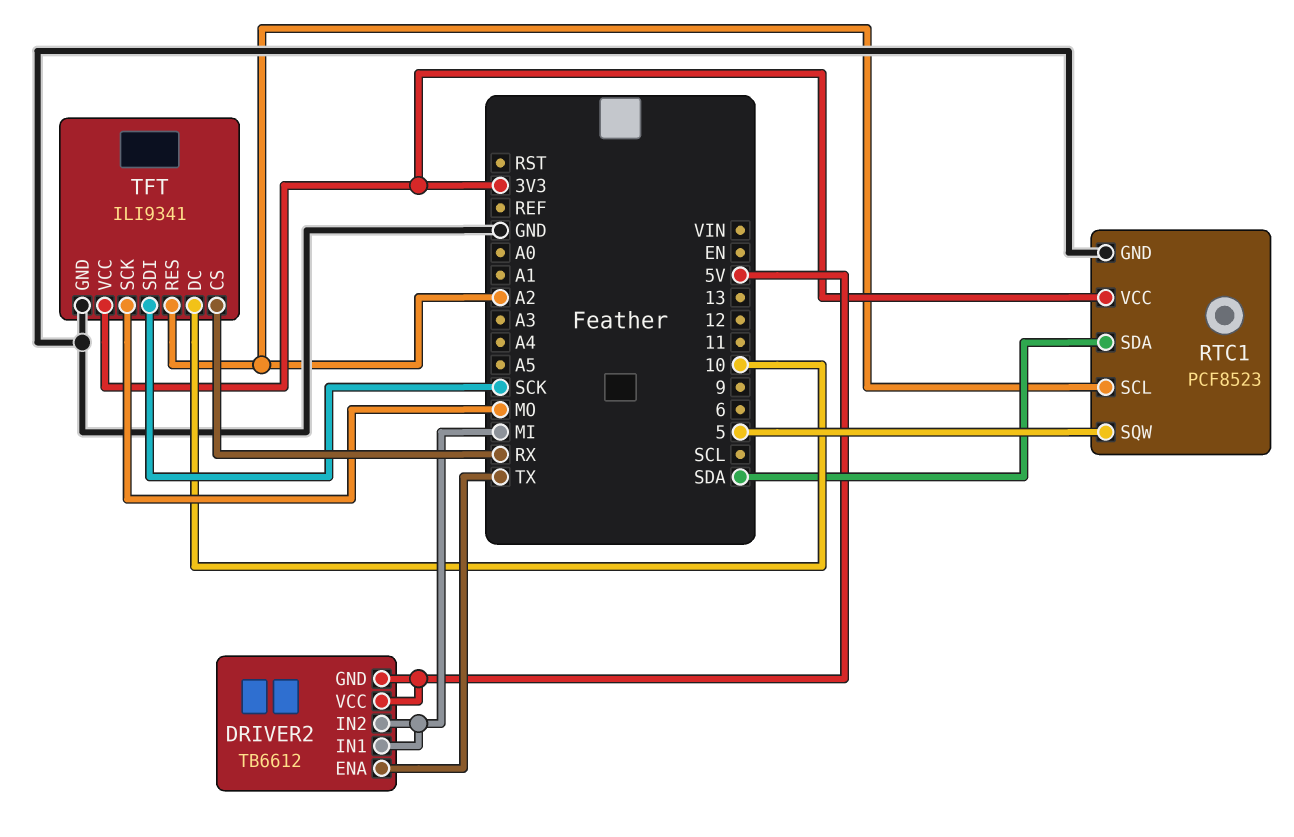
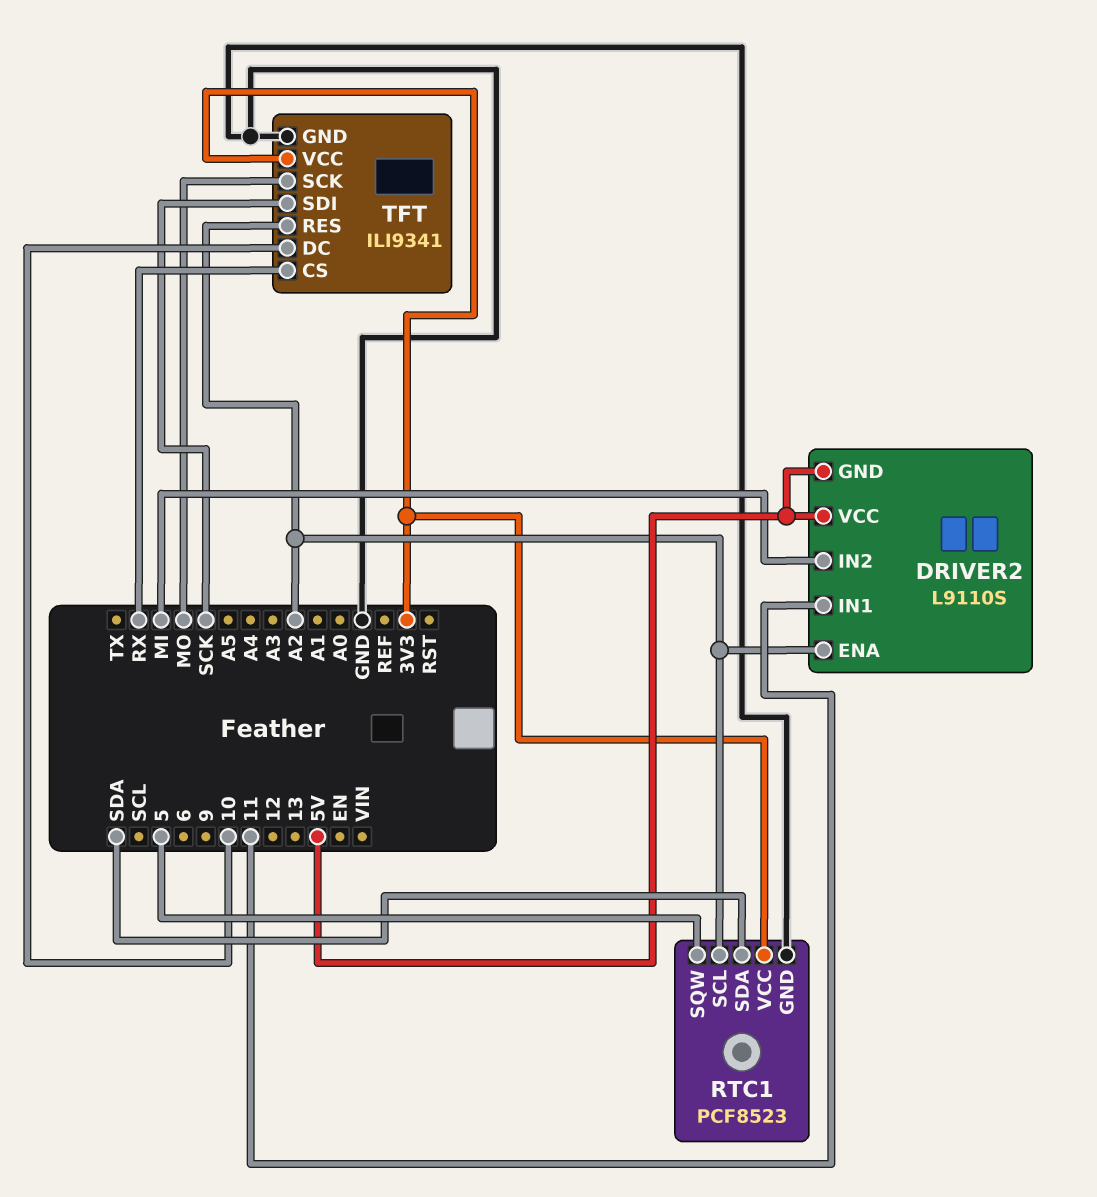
DRIVER2: TB6612 -> L9110S
DRIVER2 pin ENA: TX -> A2
DRIVER2 pin IN1: MI -> 11

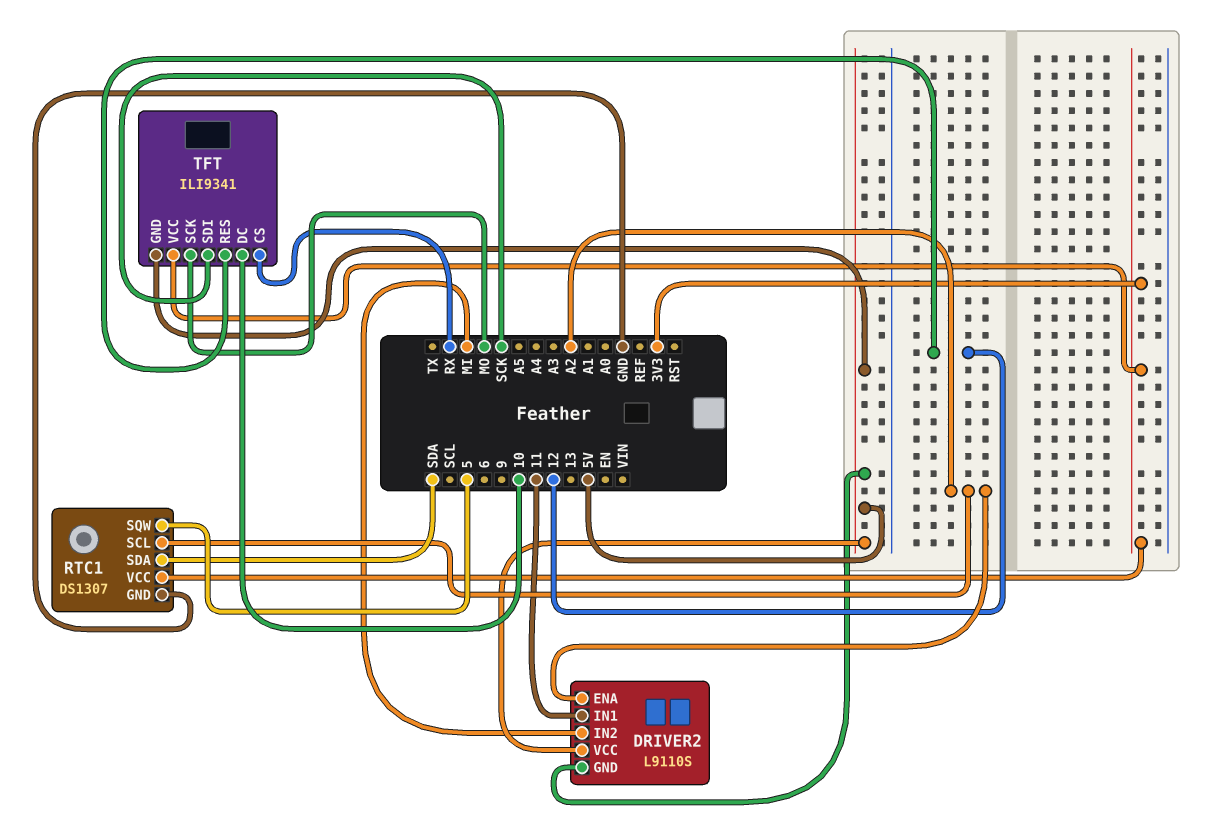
RTC1: PCF8523 -> DS1307
TFT pin GND: GND -> 5V
TFT pin RES: A2 -> 12

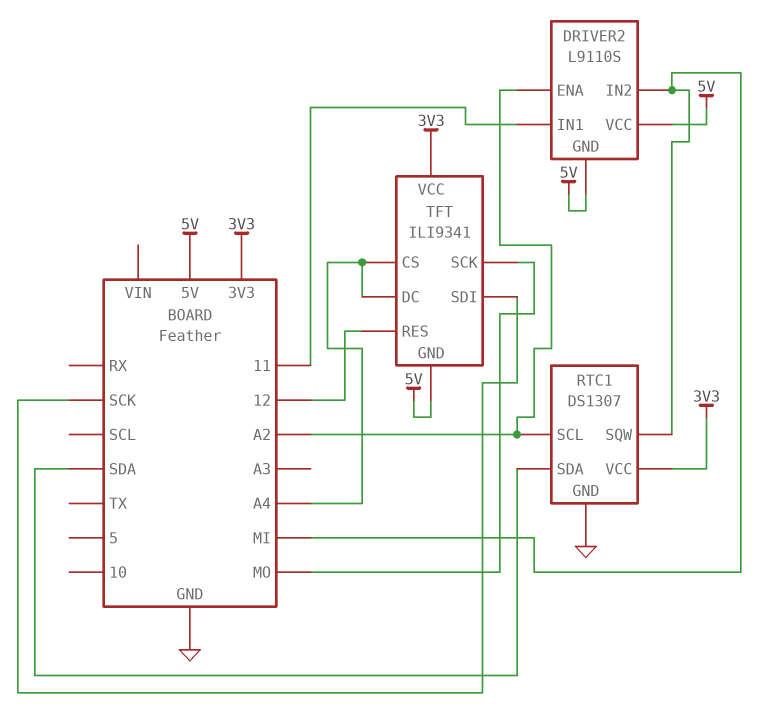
RTC1 pin SQW: 5 -> MI
TFT pin CS: RX -> A4
TFT pin DC: 10 -> A4

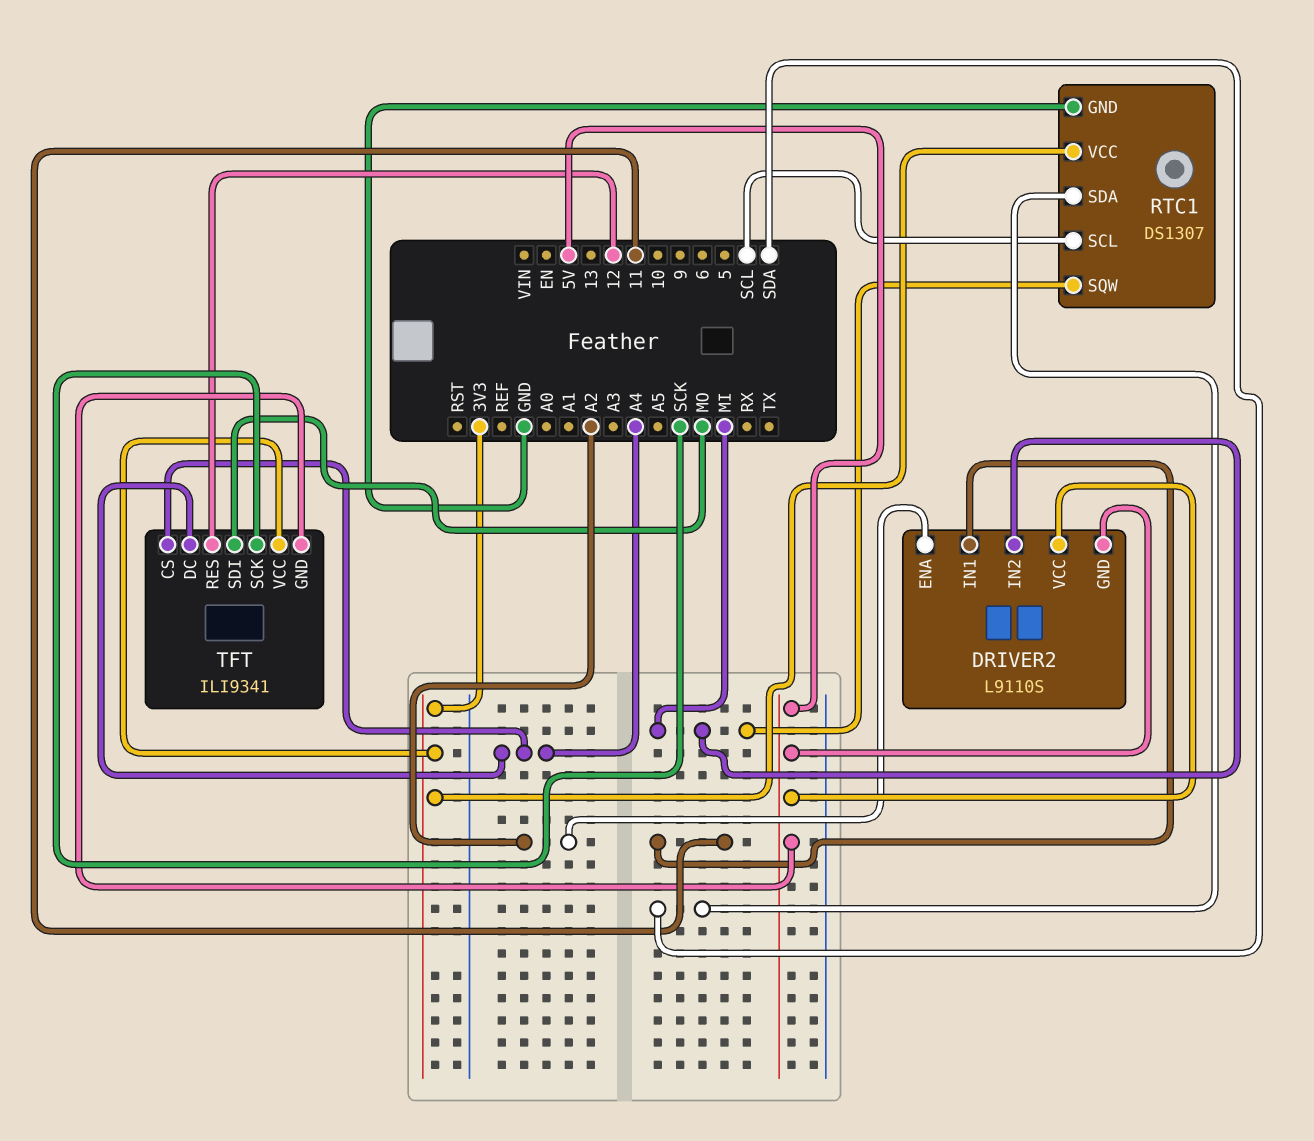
RTC1 pin SCL: A2 -> SCL
TFT pin SCK: MO -> SCK
TFT pin SDI: SCK -> MO

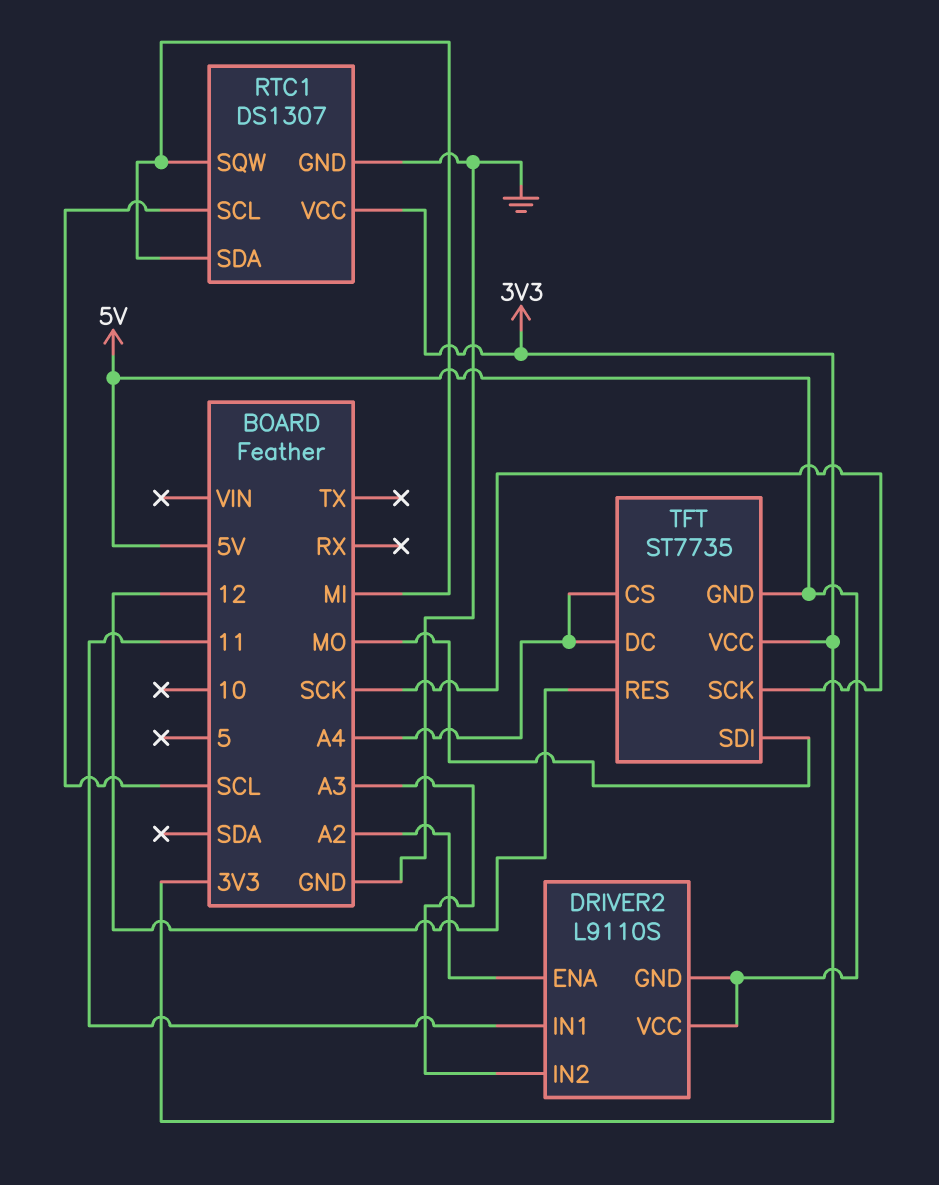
DRIVER2 pin IN2: MI -> A3
RTC1 pin SDA: SDA -> MI
TFT: ILI9341 -> ST7735

